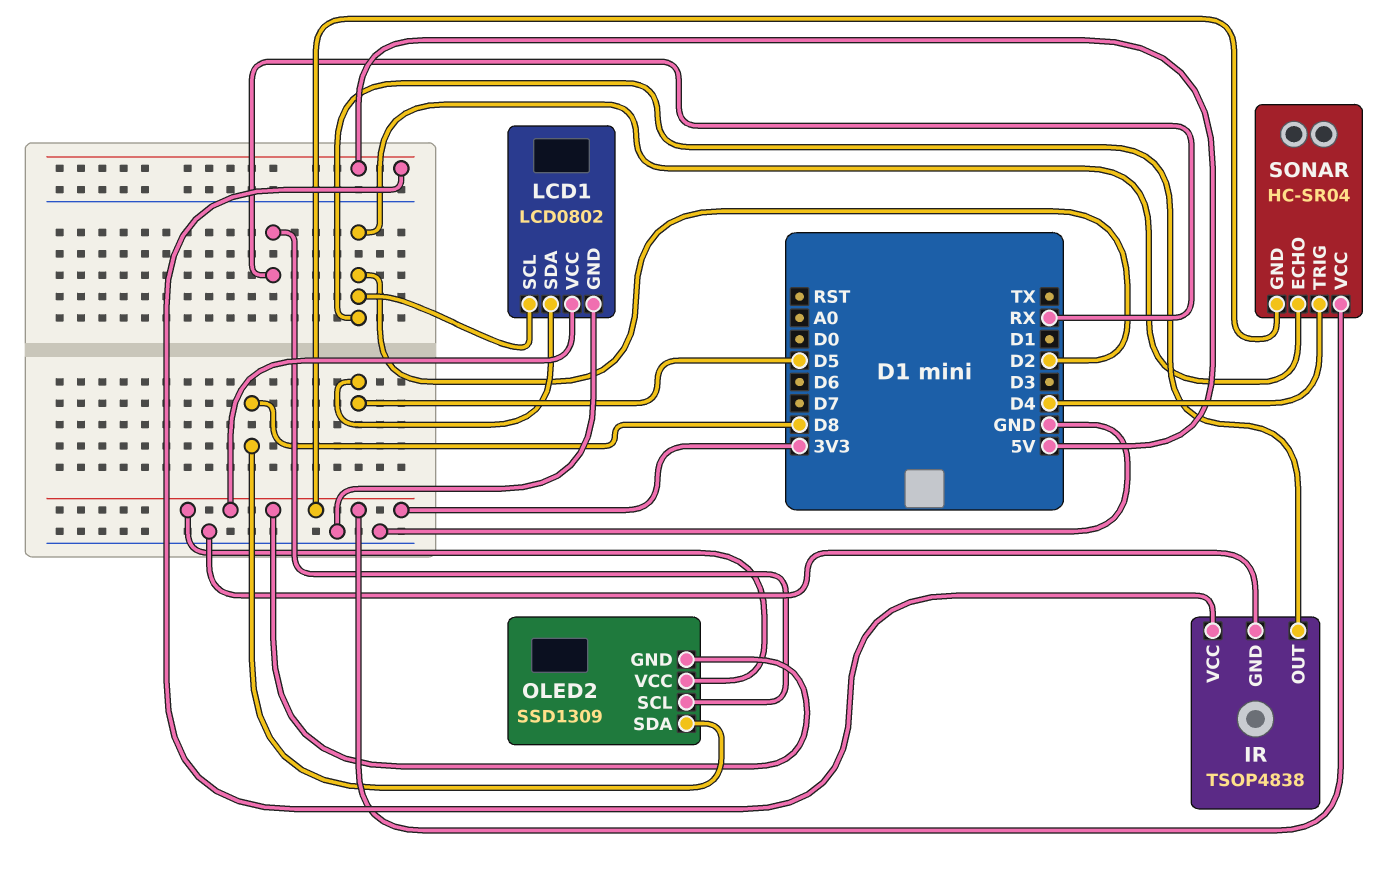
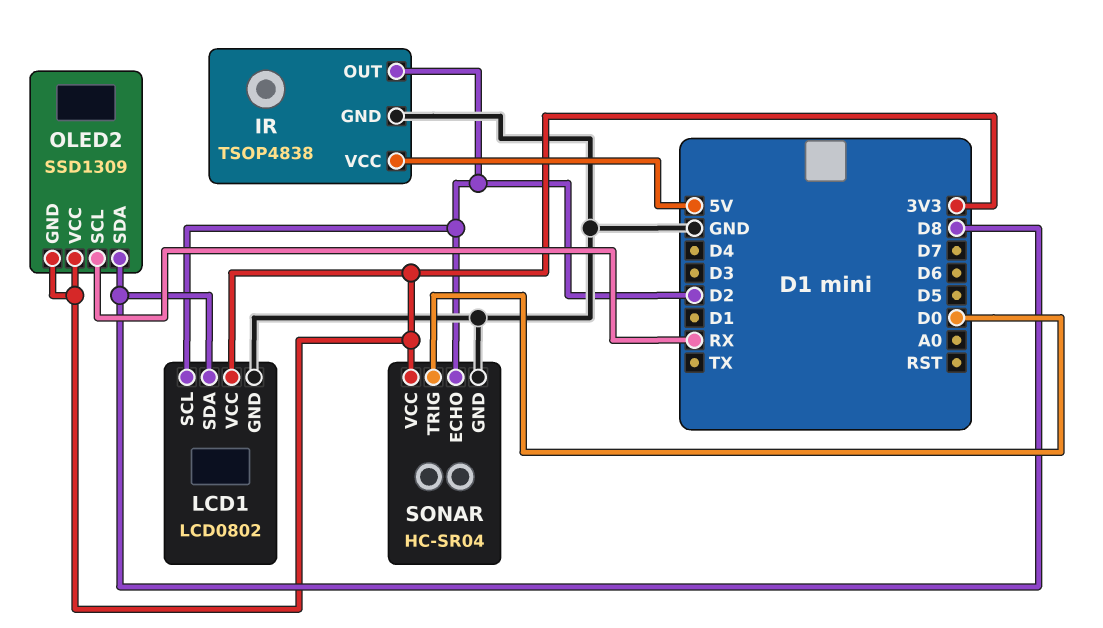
LCD1 pin SDA: D5 -> D8
SONAR pin GND: 3V3 -> GND
SONAR pin TRIG: D4 -> D0

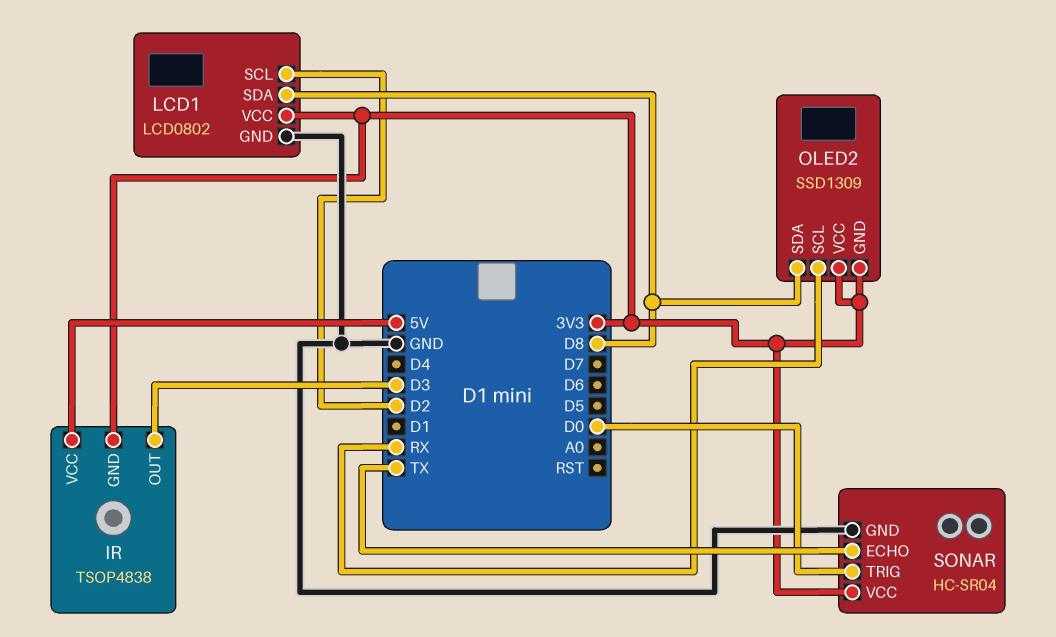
IR pin GND: GND -> 3V3
IR pin OUT: D2 -> D3
SONAR pin ECHO: D2 -> TX

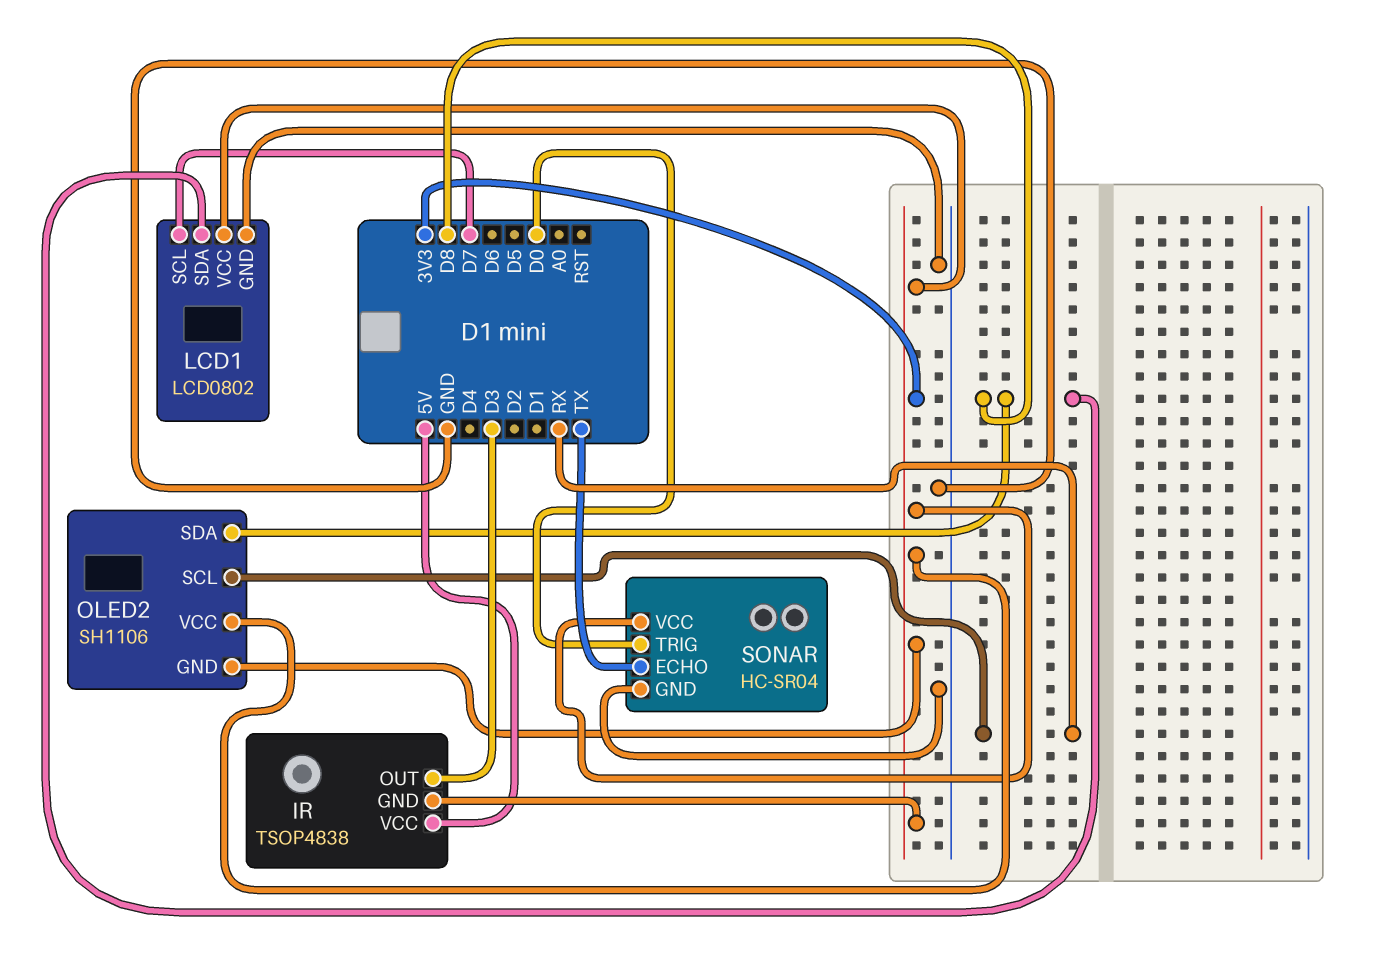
LCD1 pin SCL: D2 -> D7
OLED2: SSD1309 -> SH1106

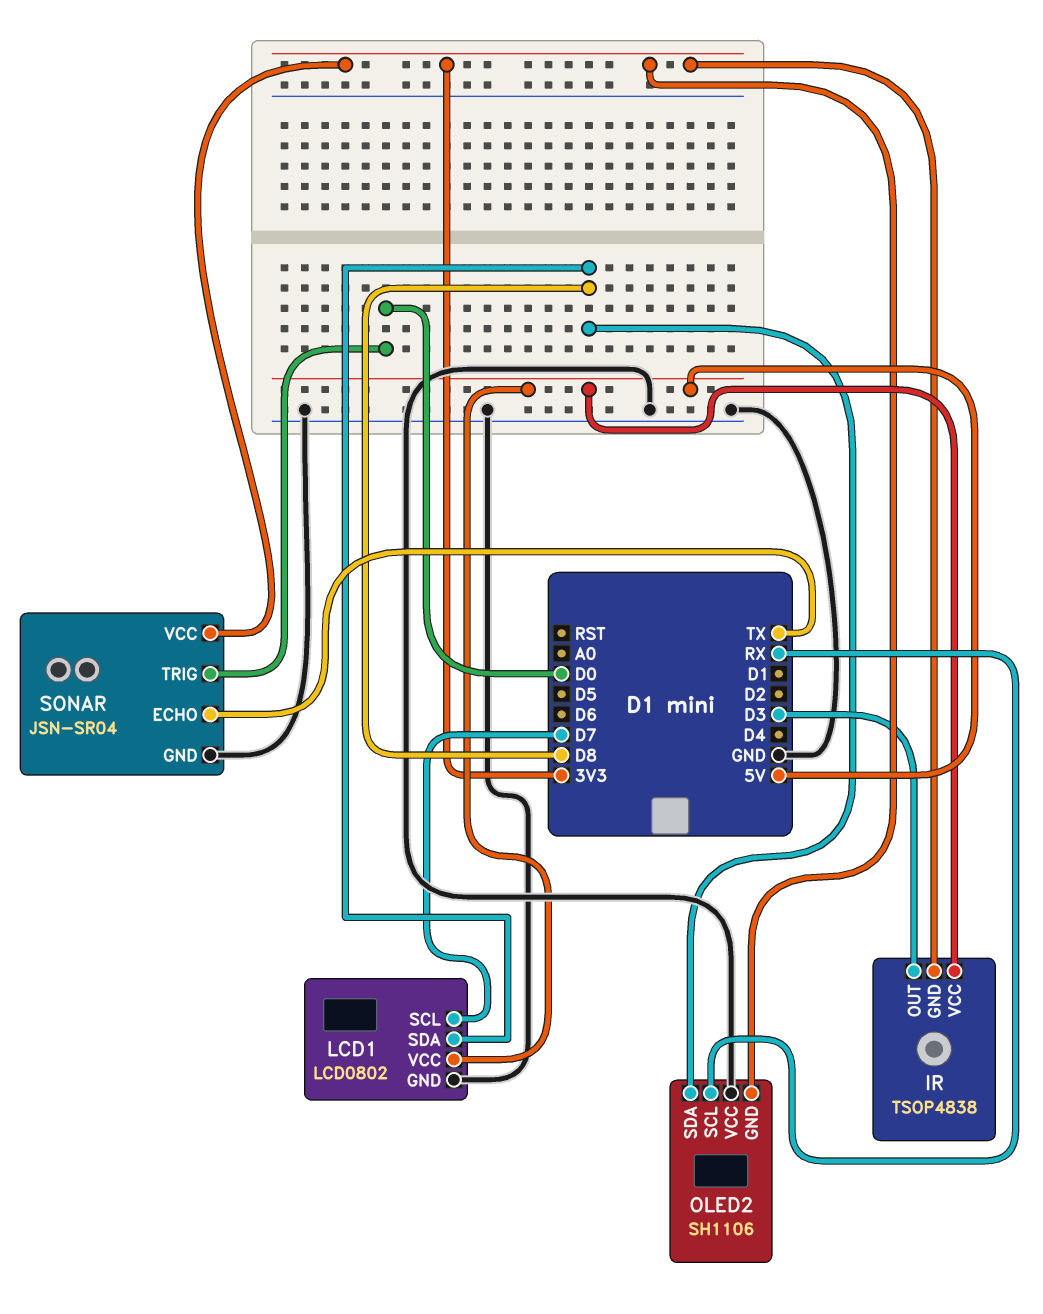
LCD1 pin VCC: 3V3 -> 5V
OLED2 pin VCC: 3V3 -> GND
SONAR: HC-SR04 -> JSN-SR04

